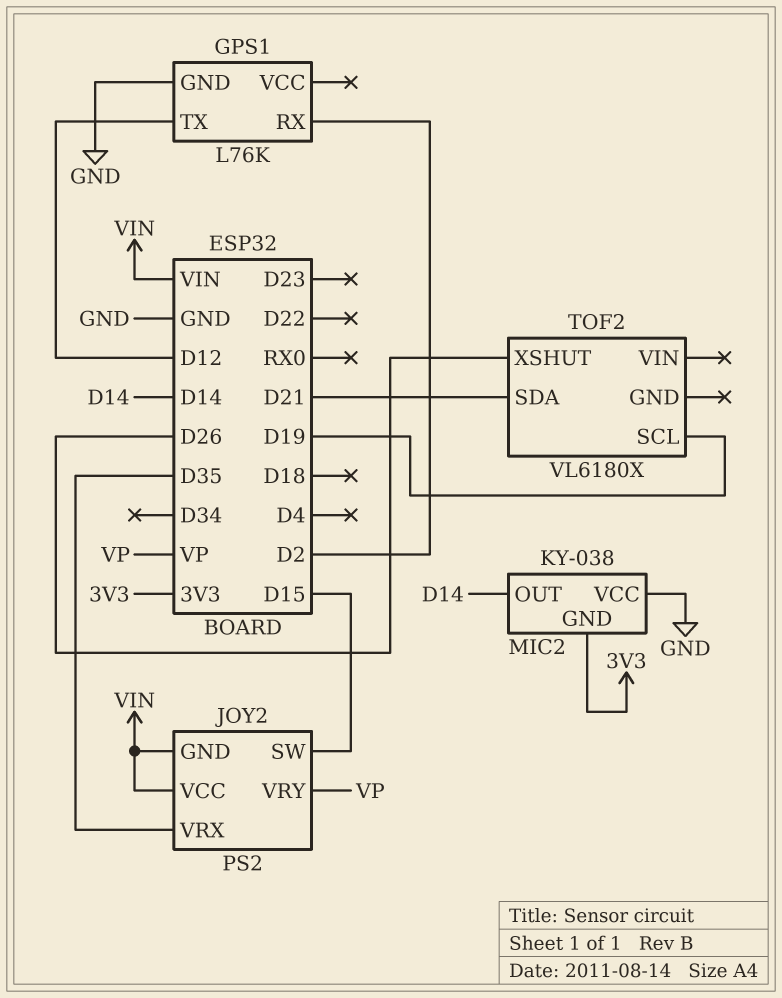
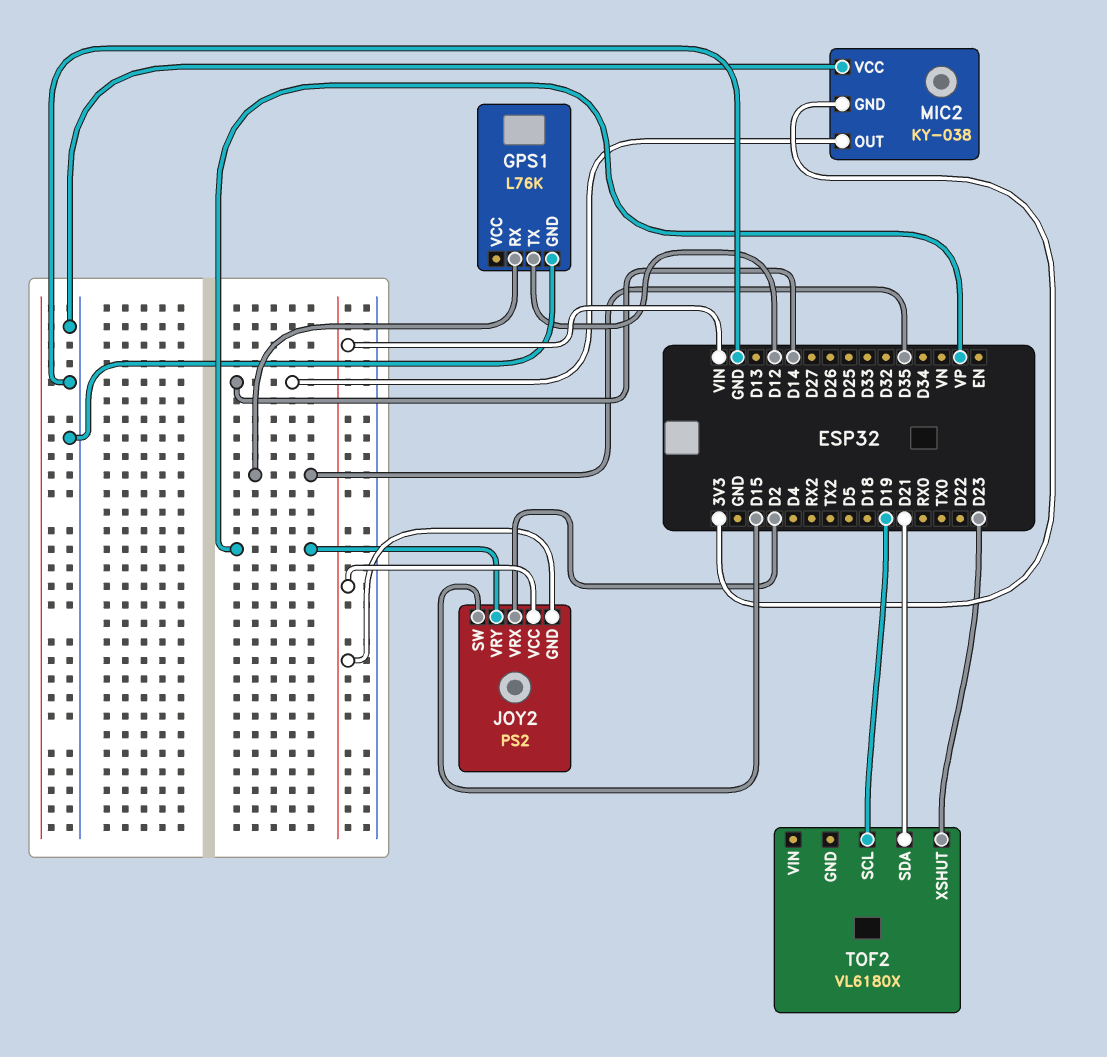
GPS1 pin RX: D2 -> D35
JOY2 pin VRX: D35 -> D2
TOF2 pin XSHUT: D26 -> D23

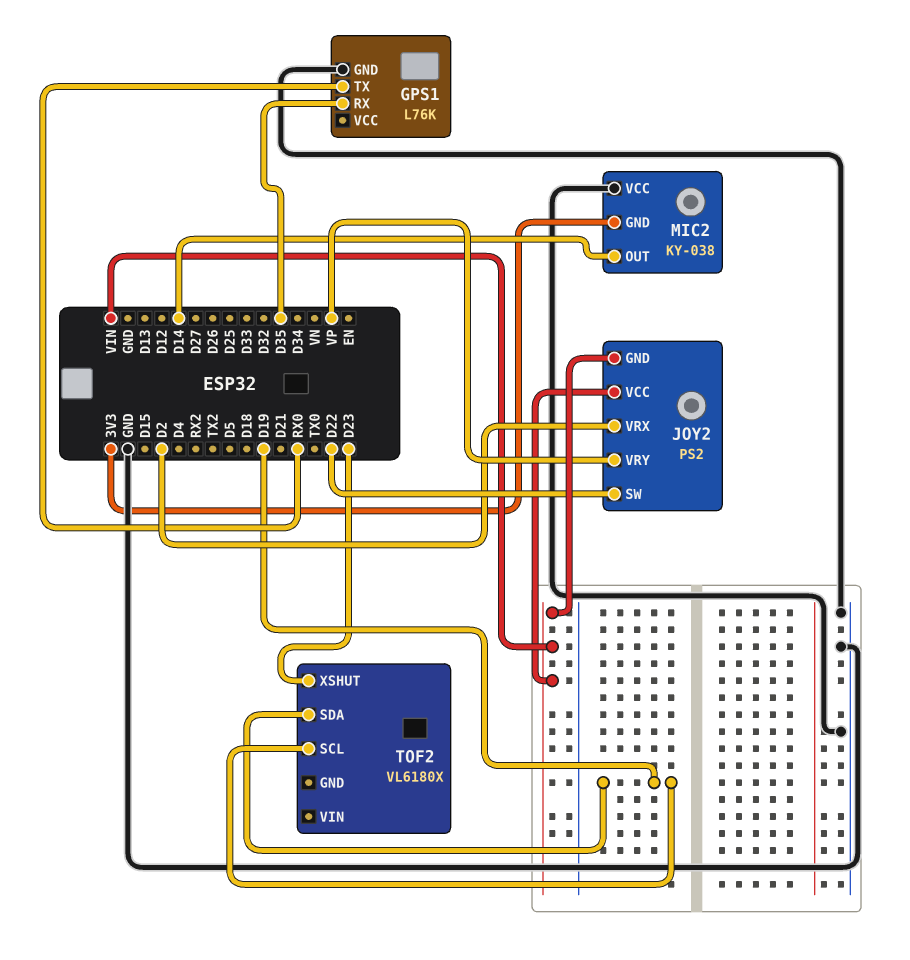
GPS1 pin TX: D12 -> RX0
JOY2 pin SW: D15 -> D22
TOF2 pin SDA: D21 -> D19

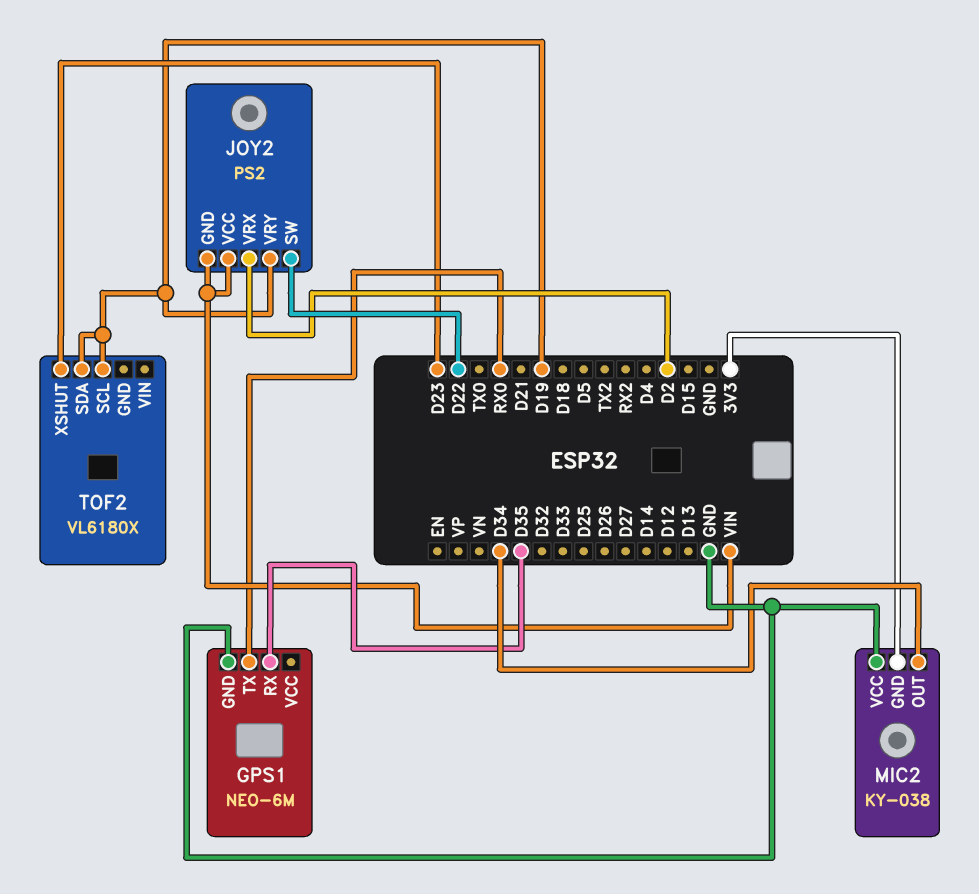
GPS1: L76K -> NEO-6M
JOY2 pin VRY: VP -> D19
MIC2 pin OUT: D14 -> D34

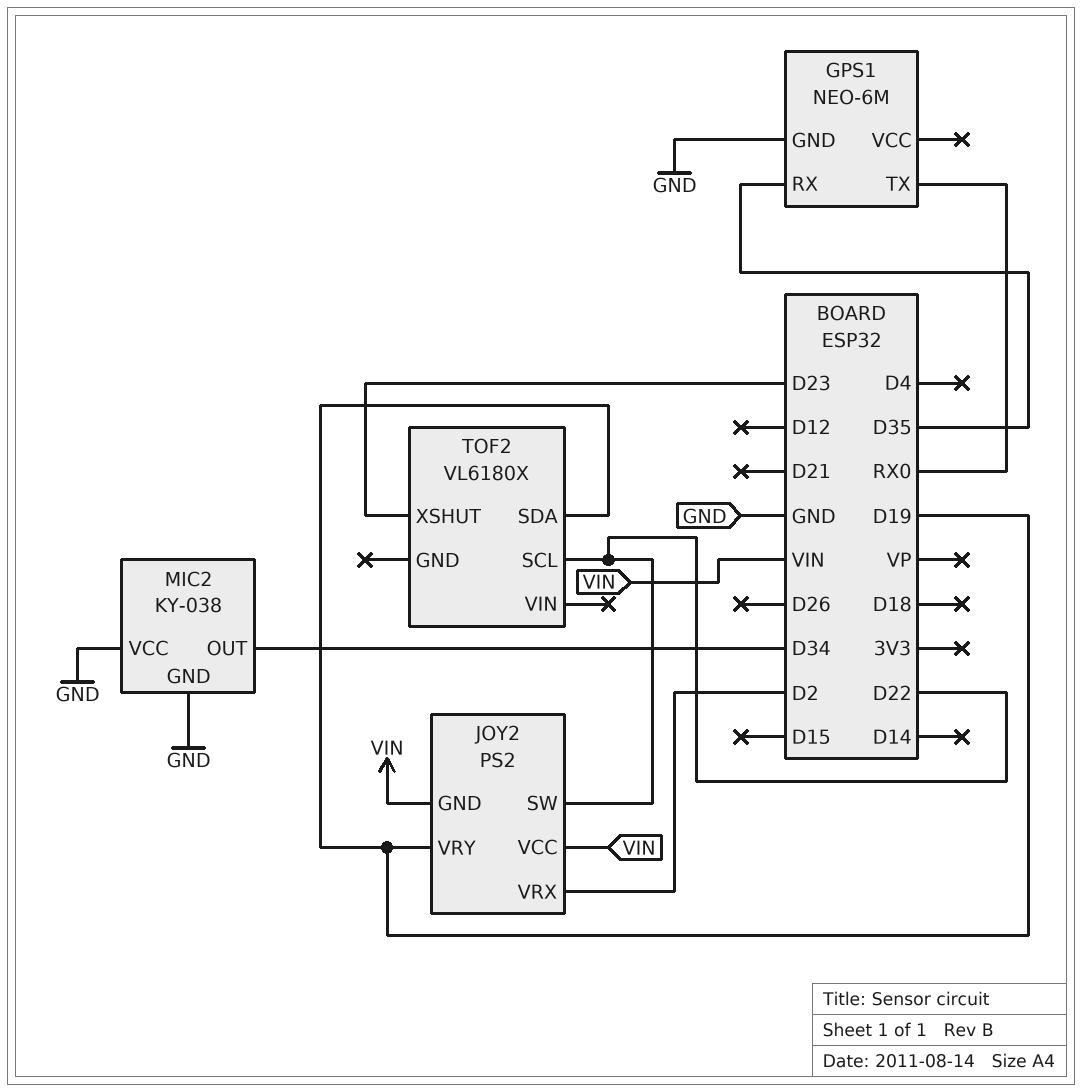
MIC2 pin GND: 3V3 -> GND
TOF2 pin SCL: D19 -> D22

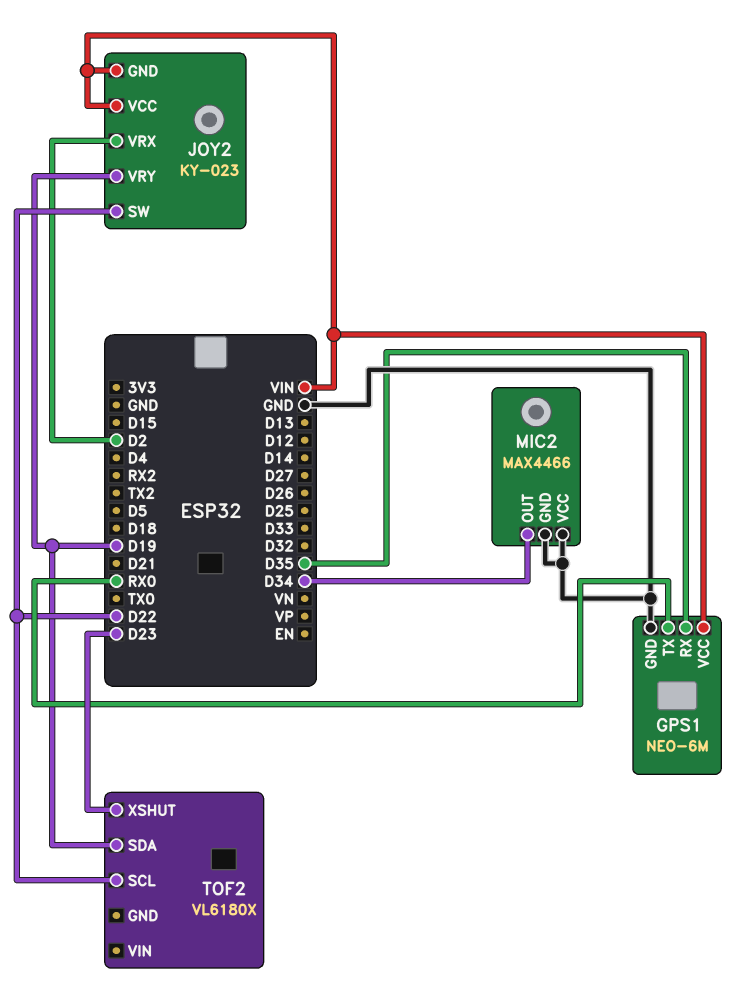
GPS1 pin VCC: none -> VIN
JOY2: PS2 -> KY-023
MIC2: KY-038 -> MAX4466

